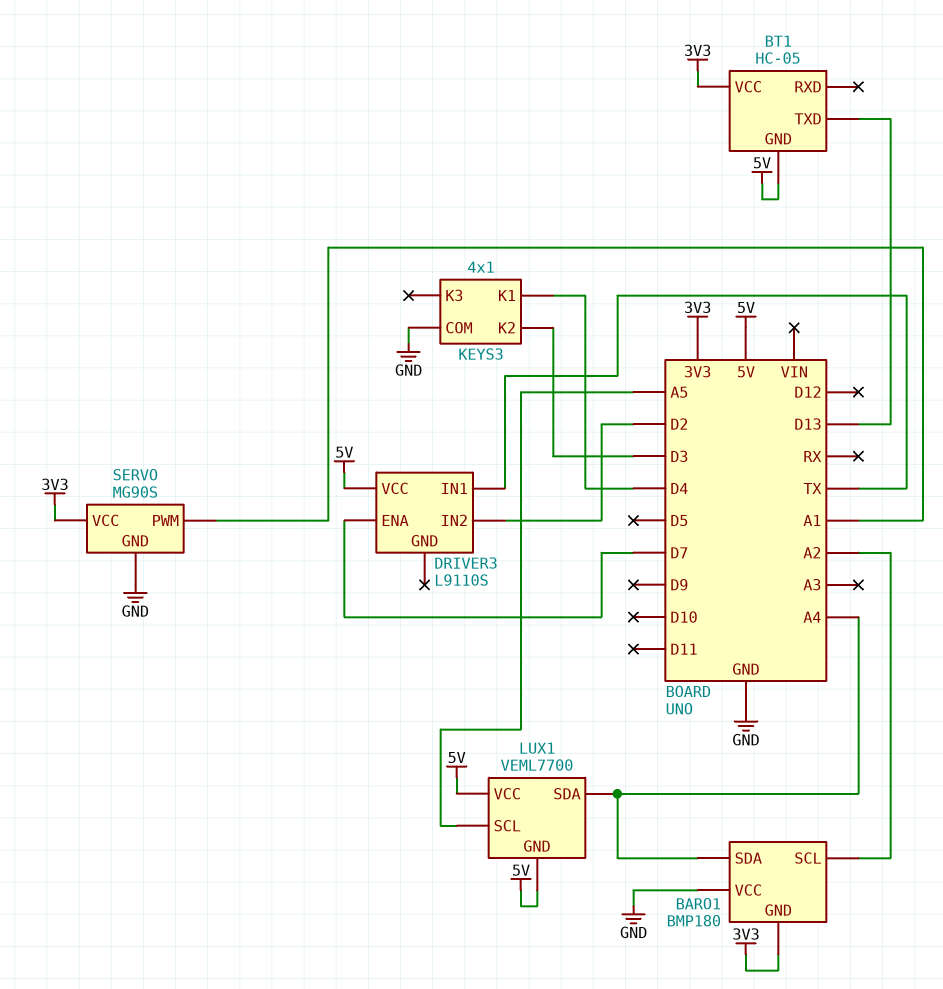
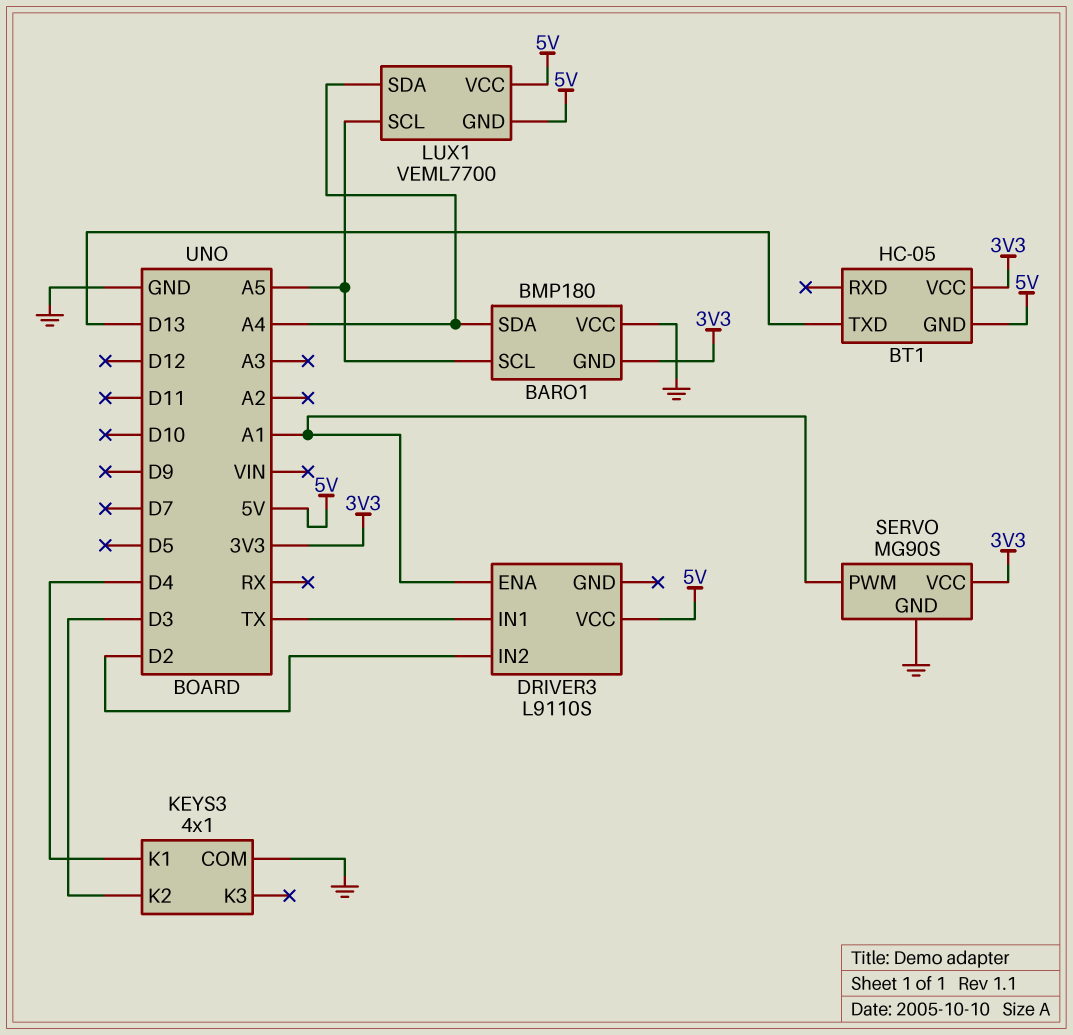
BARO1 pin SCL: A2 -> A5
DRIVER3 pin ENA: D7 -> A1

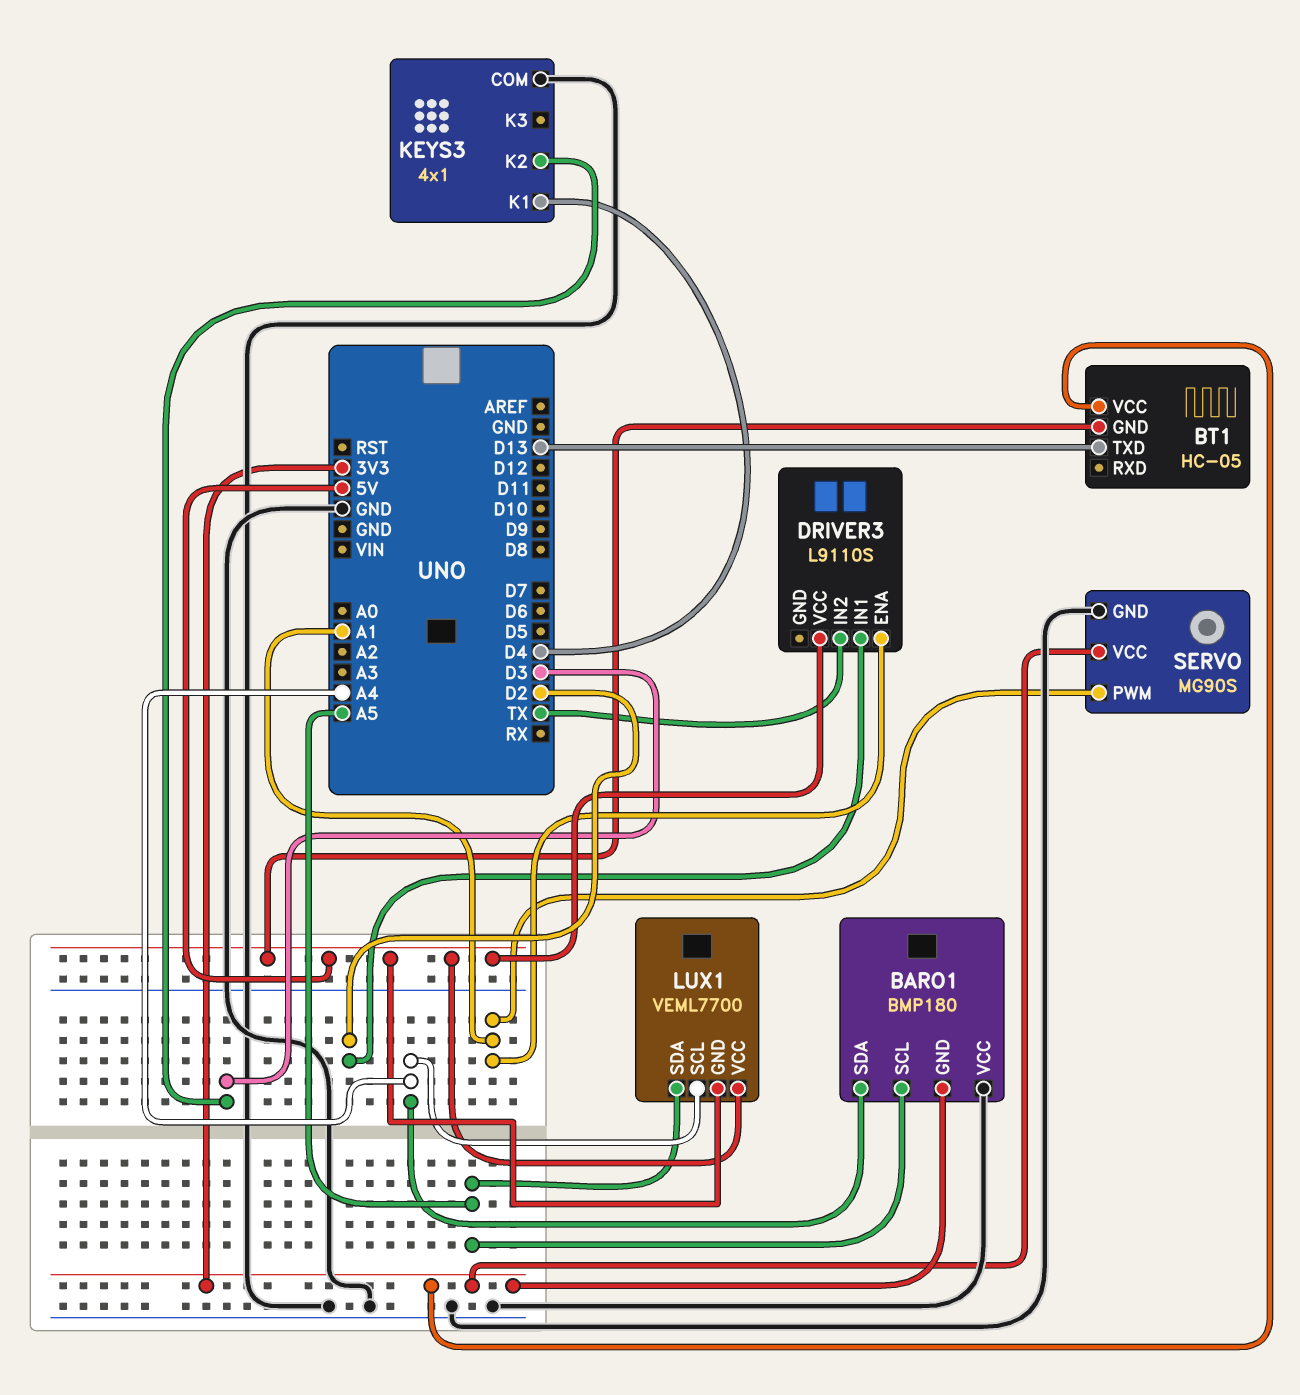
DRIVER3 pin IN1: TX -> D2
DRIVER3 pin IN2: D2 -> TX
LUX1 pin SCL: A5 -> A4
LUX1 pin SDA: A4 -> A5

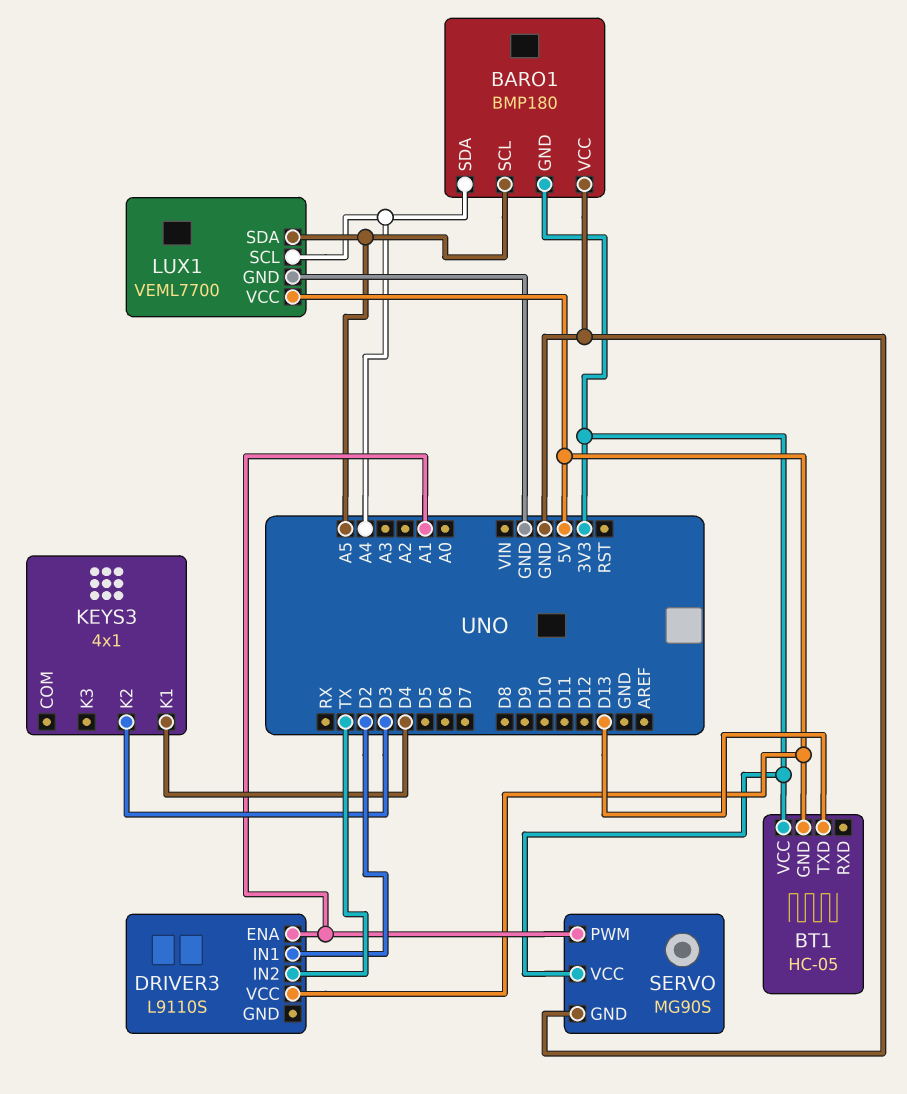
KEYS3 pin COM: GND -> none
LUX1 pin GND: 5V -> GND

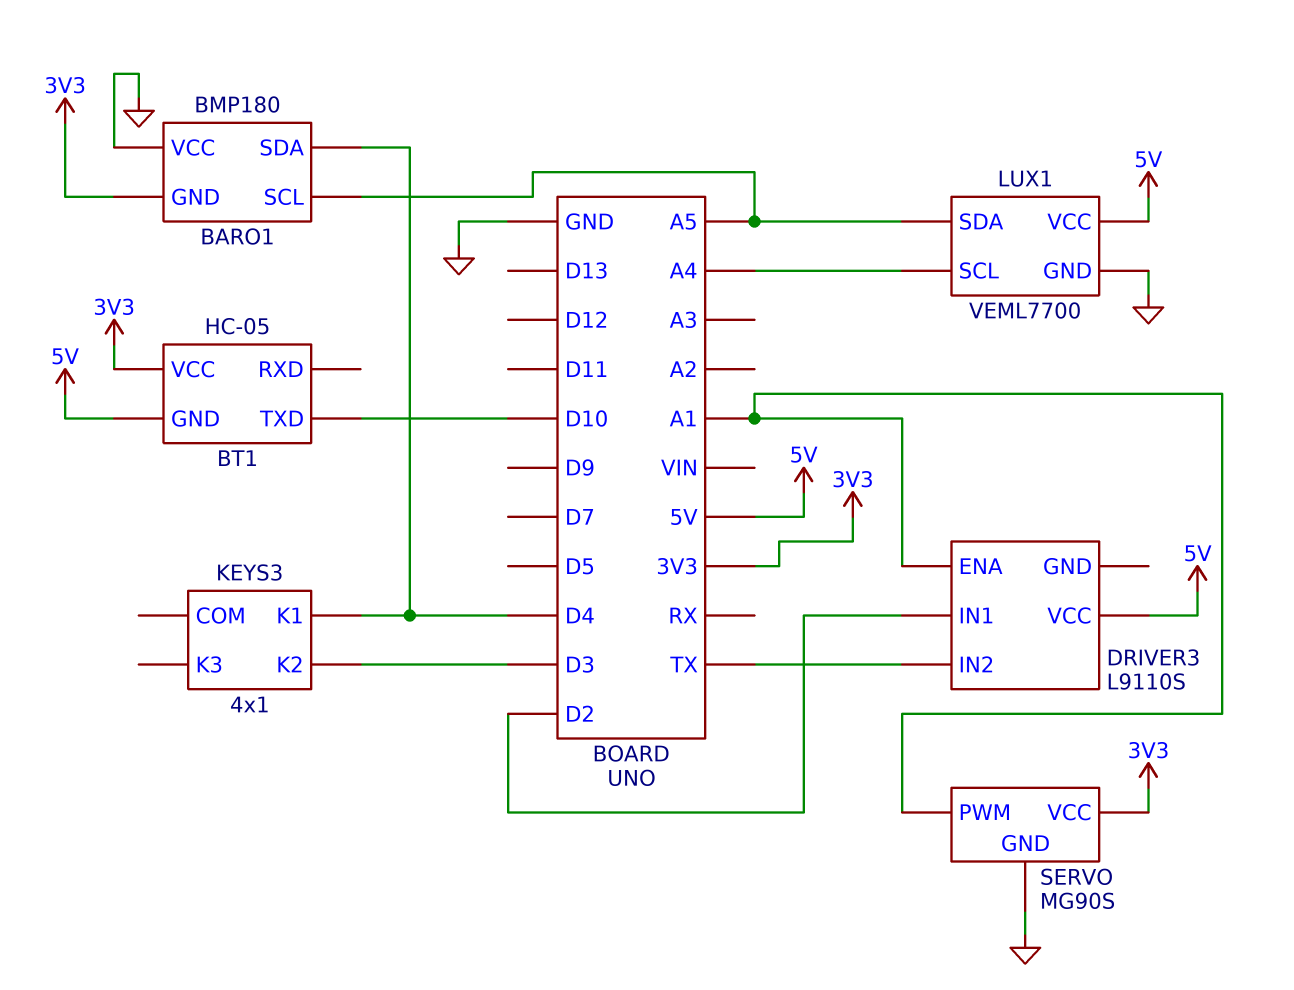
BARO1 pin SDA: A4 -> D4
BT1 pin TXD: D13 -> D10

